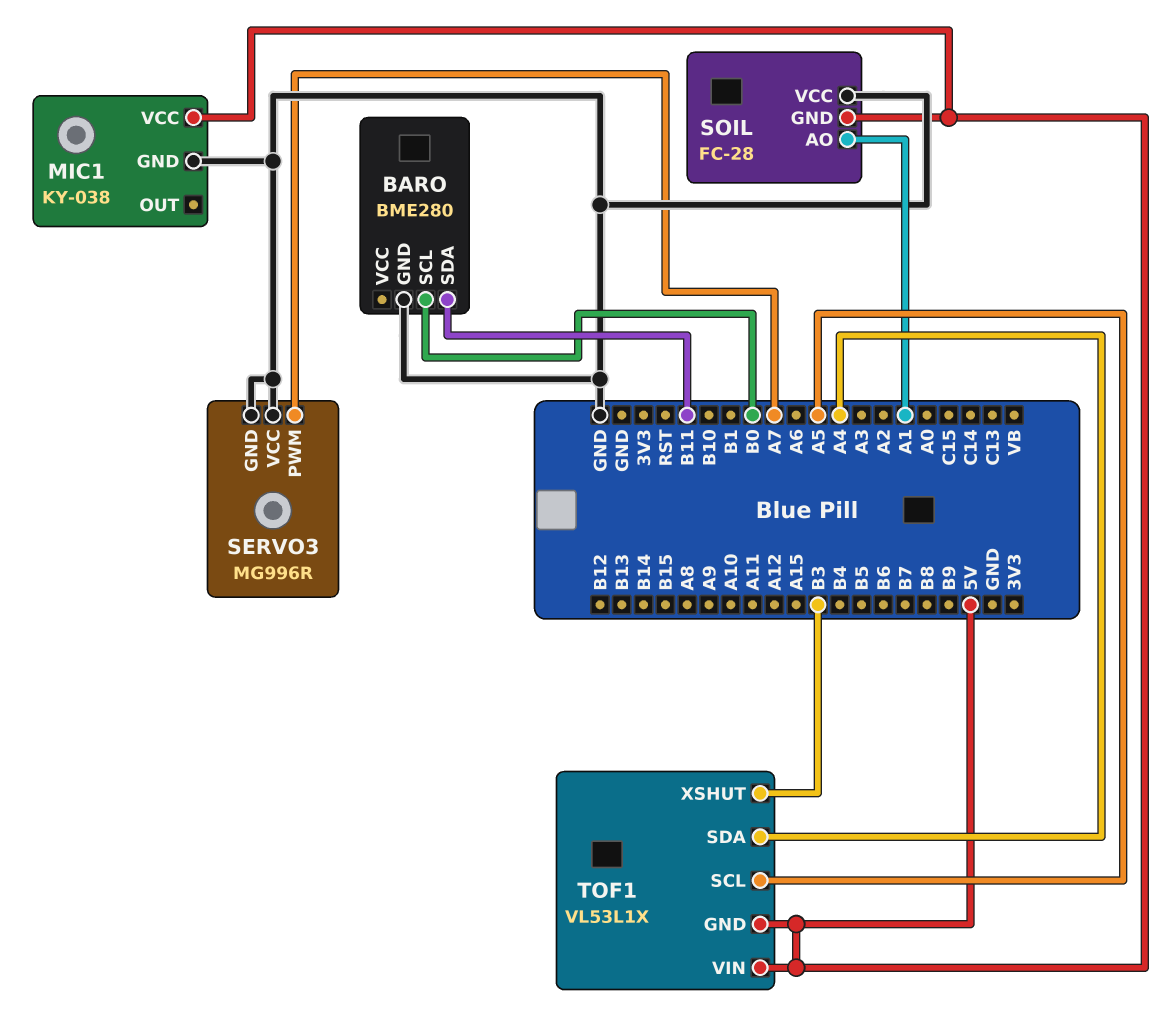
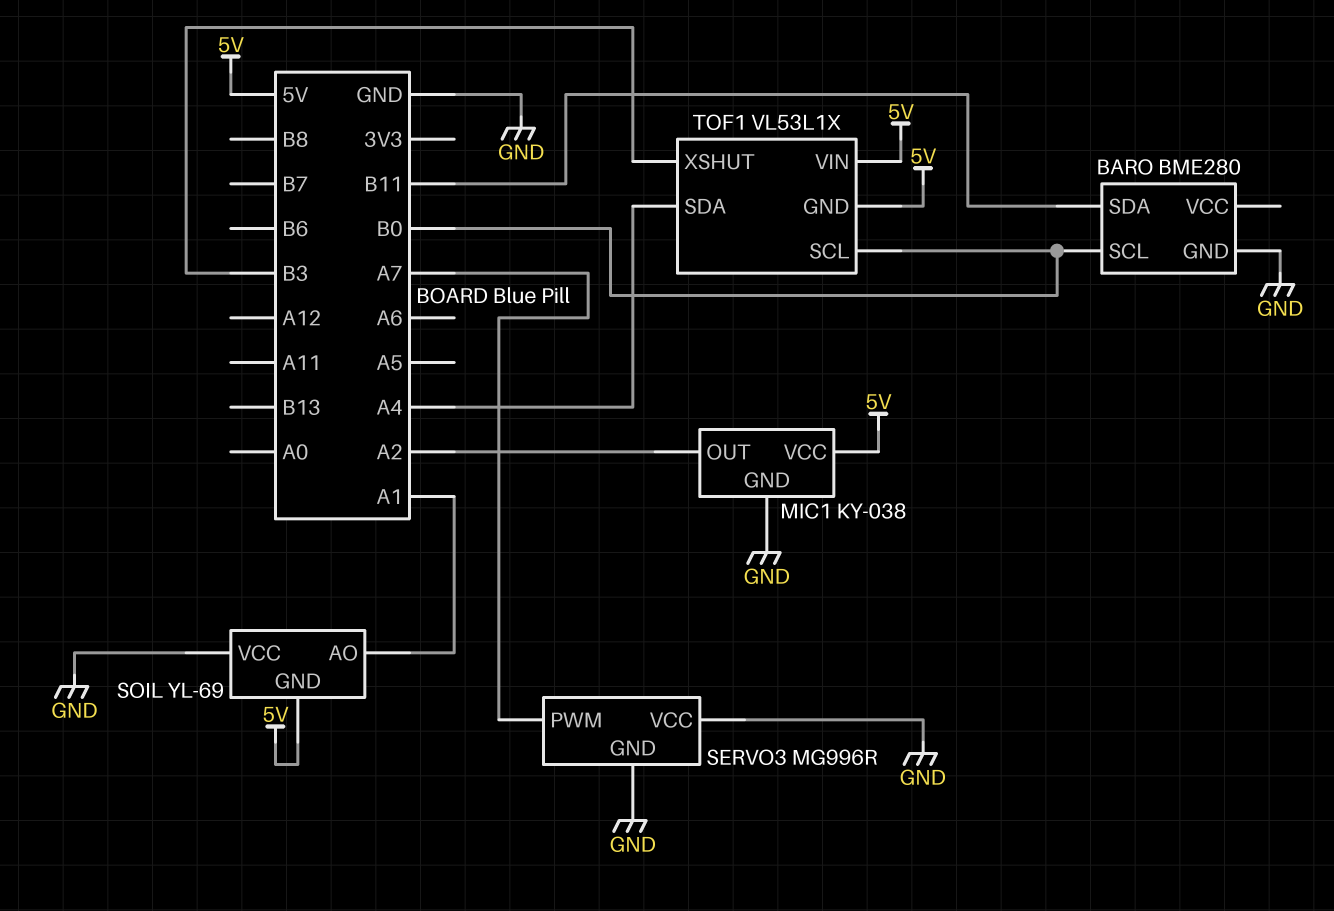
MIC1 pin OUT: none -> A2
SOIL: FC-28 -> YL-69
TOF1 pin SCL: A5 -> B0

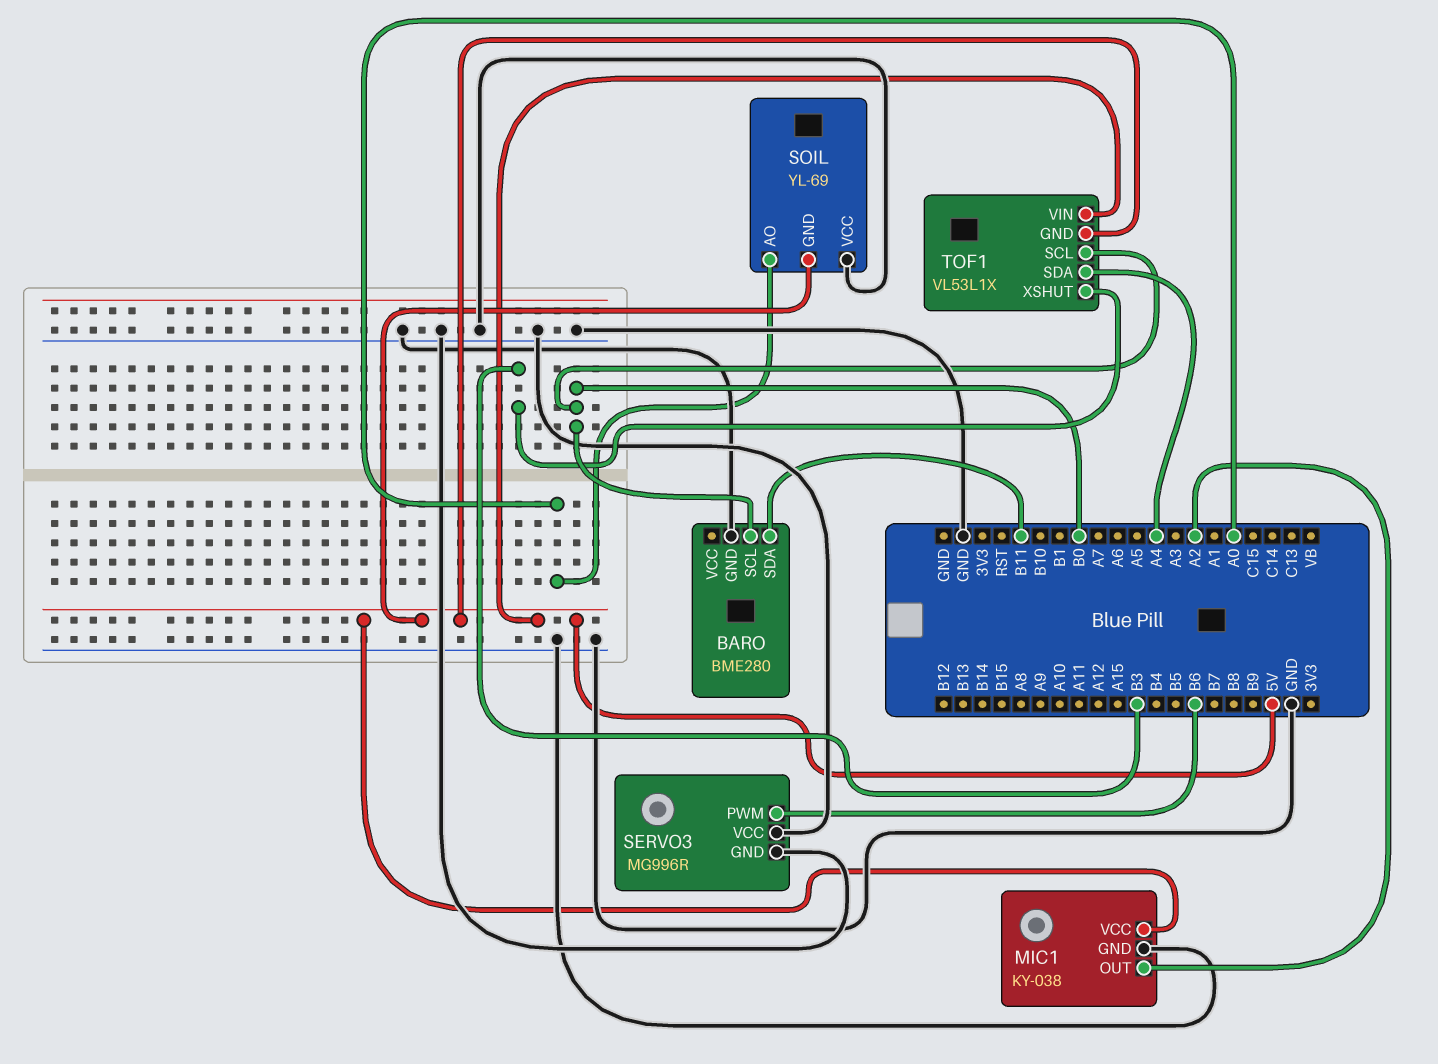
SERVO3 pin PWM: A7 -> B6
SOIL pin AO: A1 -> A0

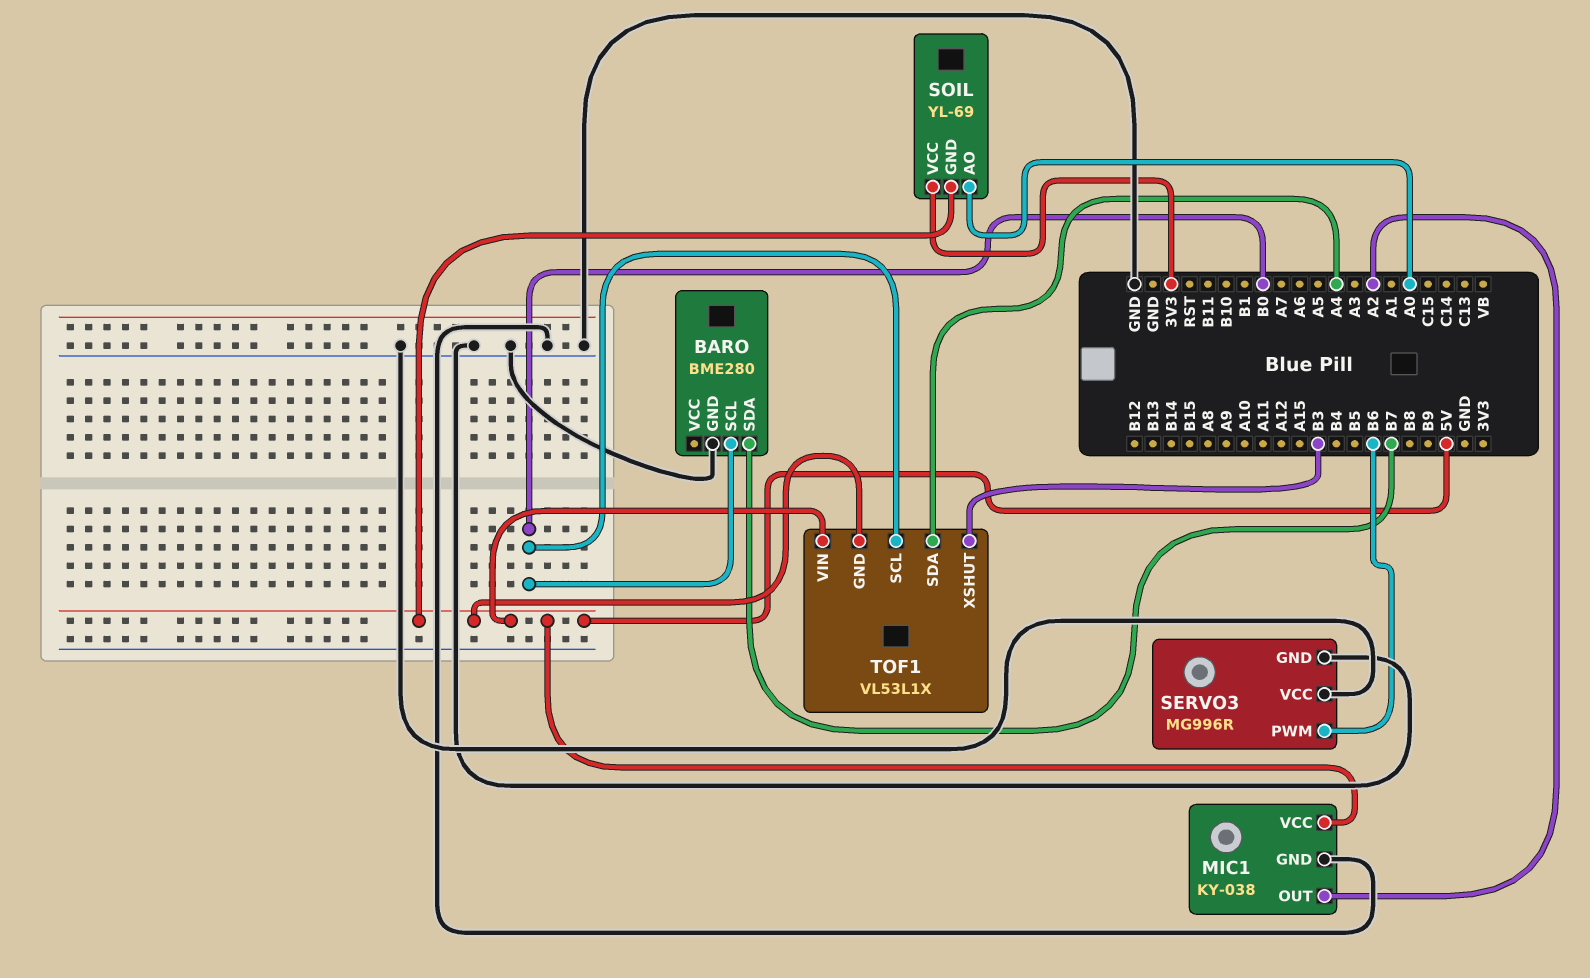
BARO pin SDA: B11 -> B7
SOIL pin VCC: GND -> 3V3

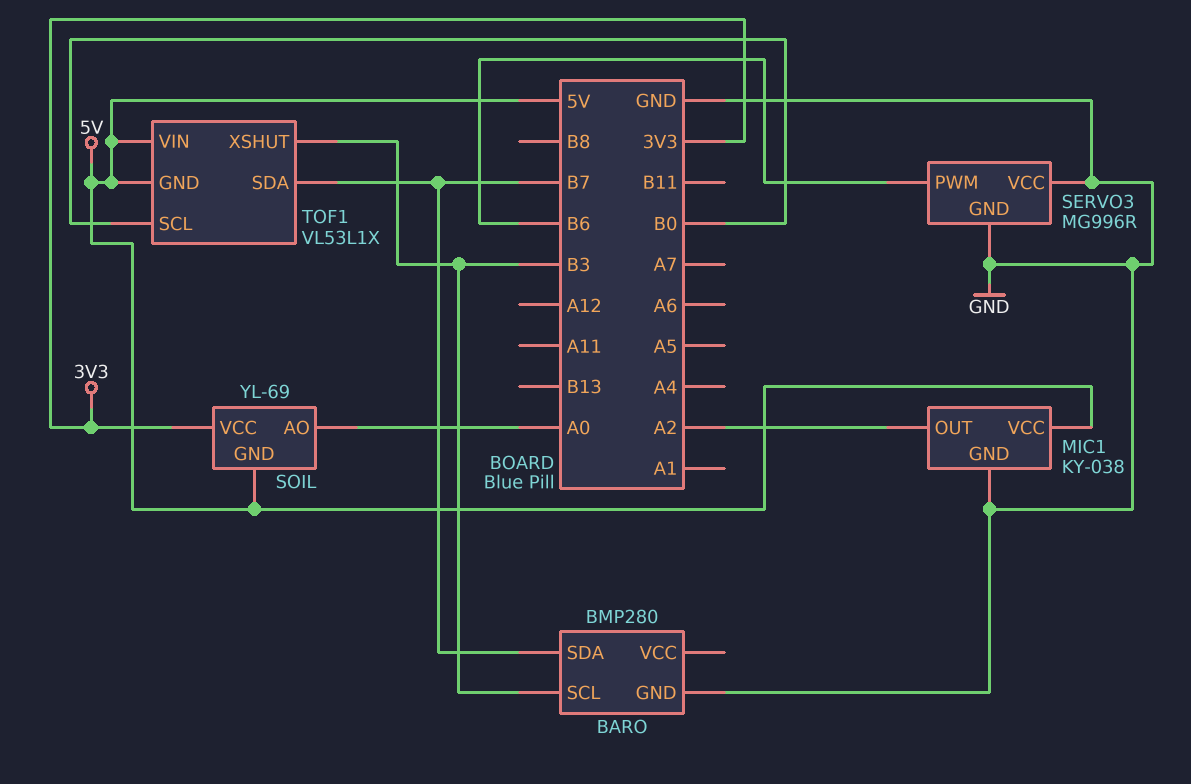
BARO: BME280 -> BMP280
BARO pin SCL: B0 -> B3
TOF1 pin SDA: A4 -> B7

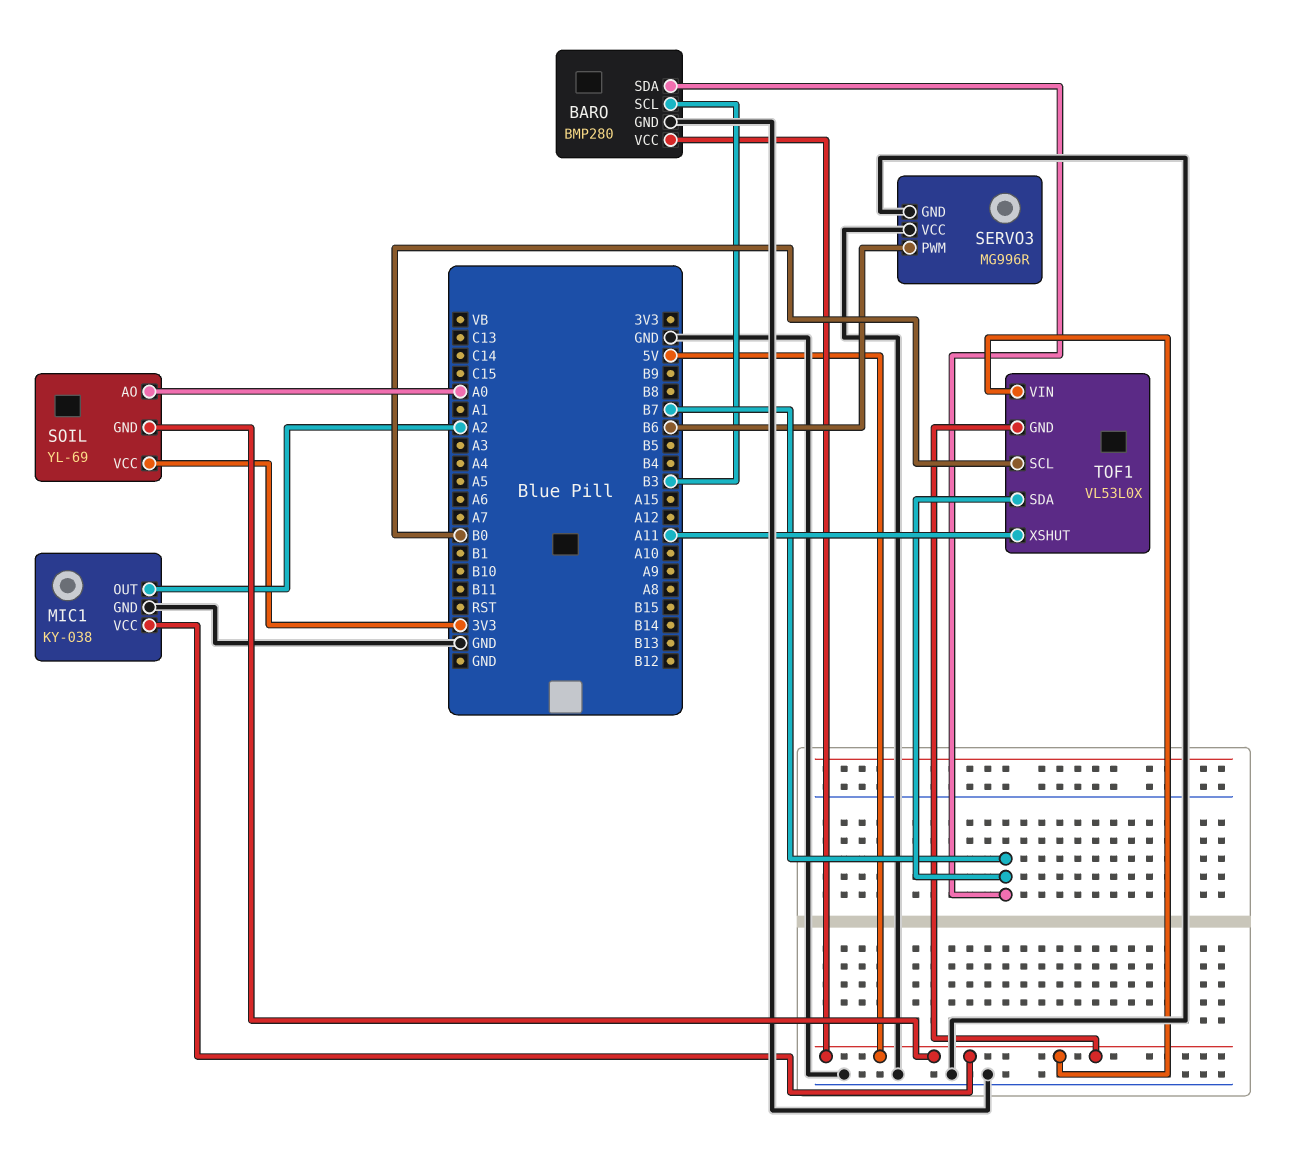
BARO pin VCC: none -> 5V
TOF1: VL53L1X -> VL53L0X
TOF1 pin XSHUT: B3 -> A11

